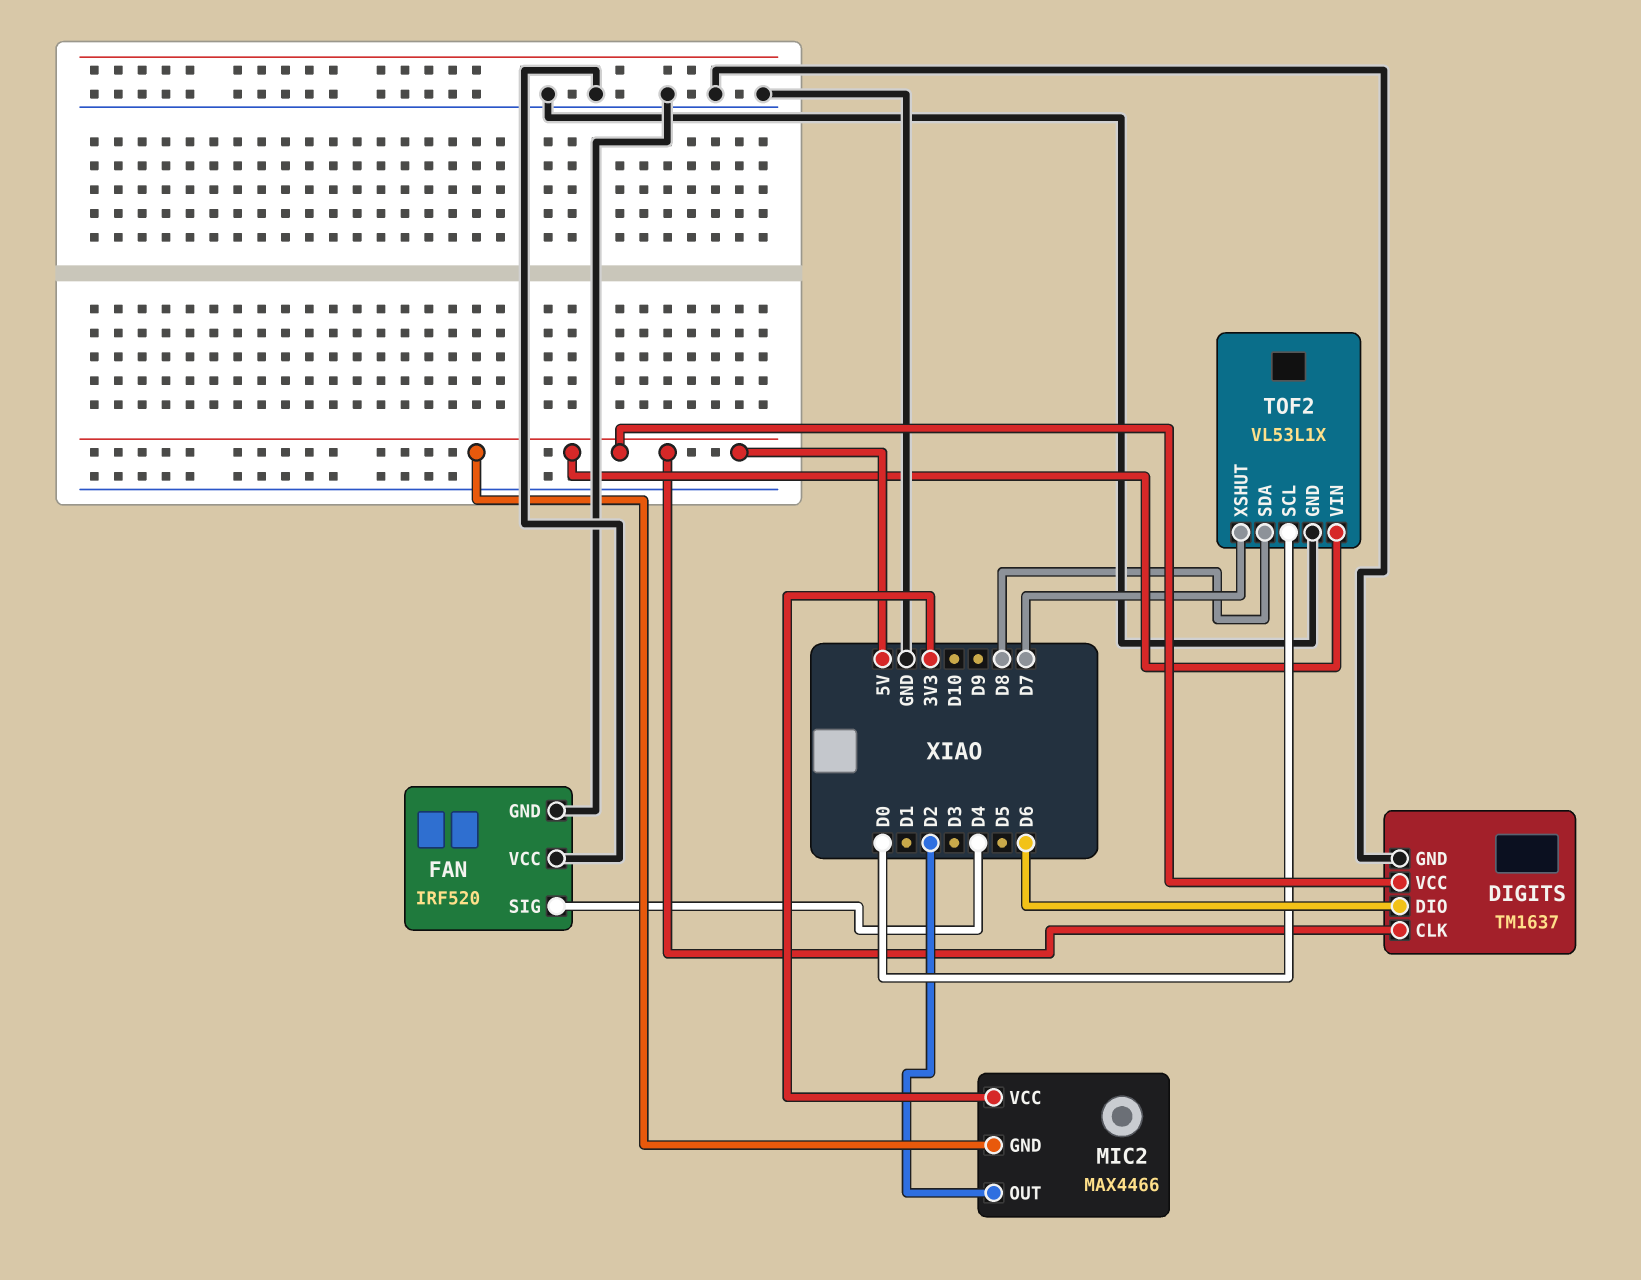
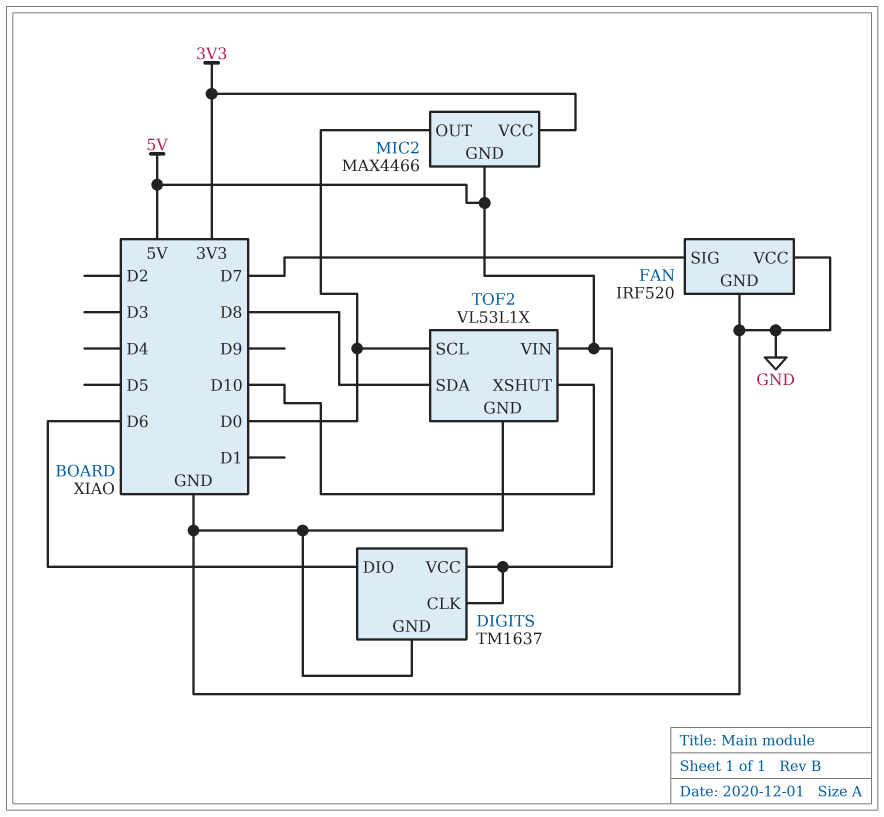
FAN pin SIG: D4 -> D7
MIC2 pin OUT: D2 -> D0
TOF2 pin XSHUT: D7 -> D10

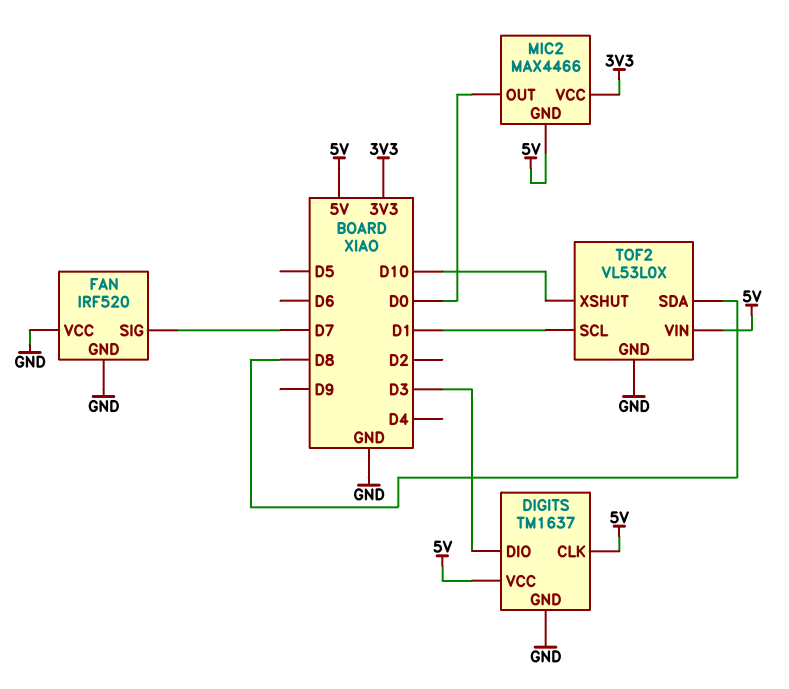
DIGITS pin DIO: D6 -> D3
TOF2: VL53L1X -> VL53L0X
TOF2 pin SCL: D0 -> D1

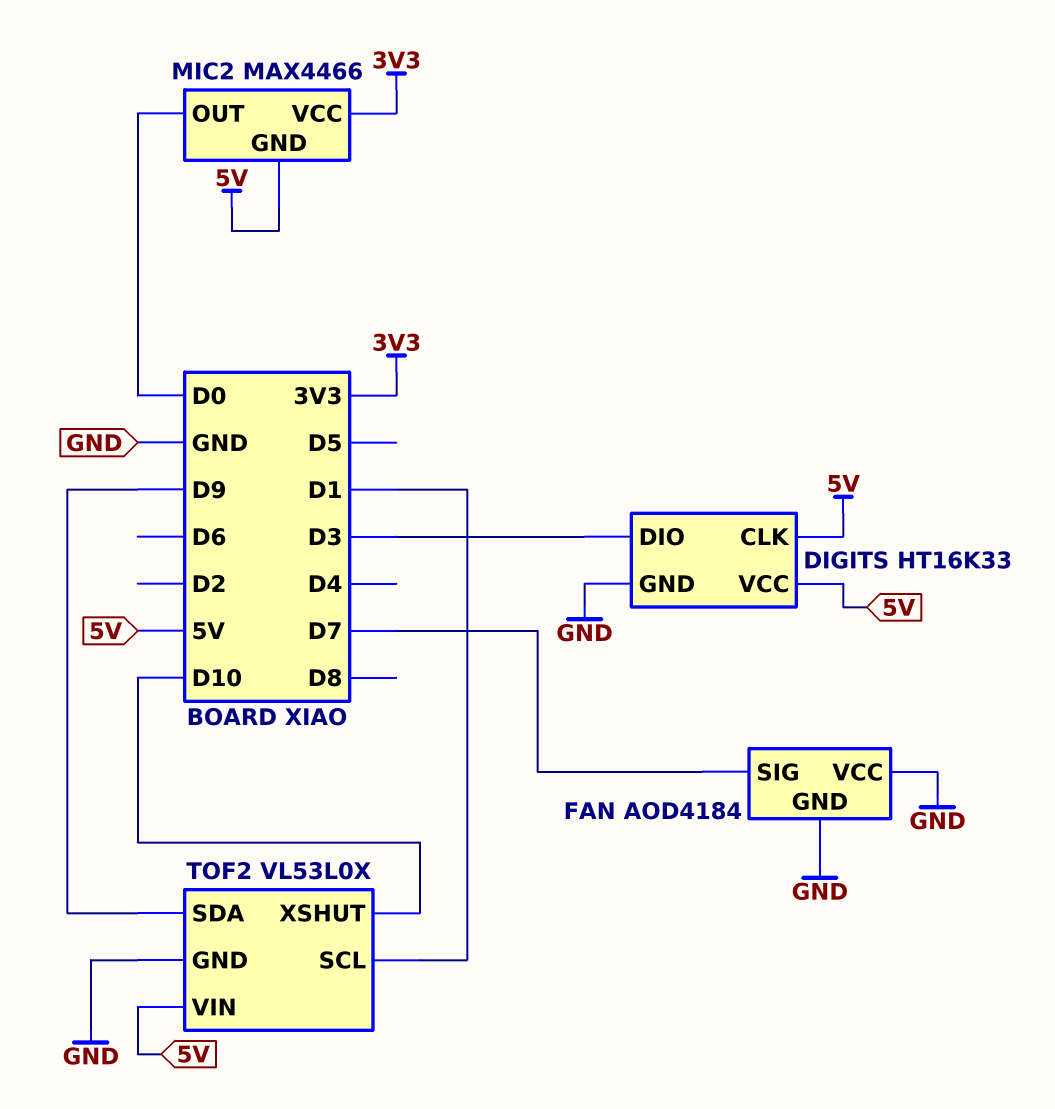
DIGITS: TM1637 -> HT16K33
FAN: IRF520 -> AOD4184
TOF2 pin SDA: D8 -> D9

